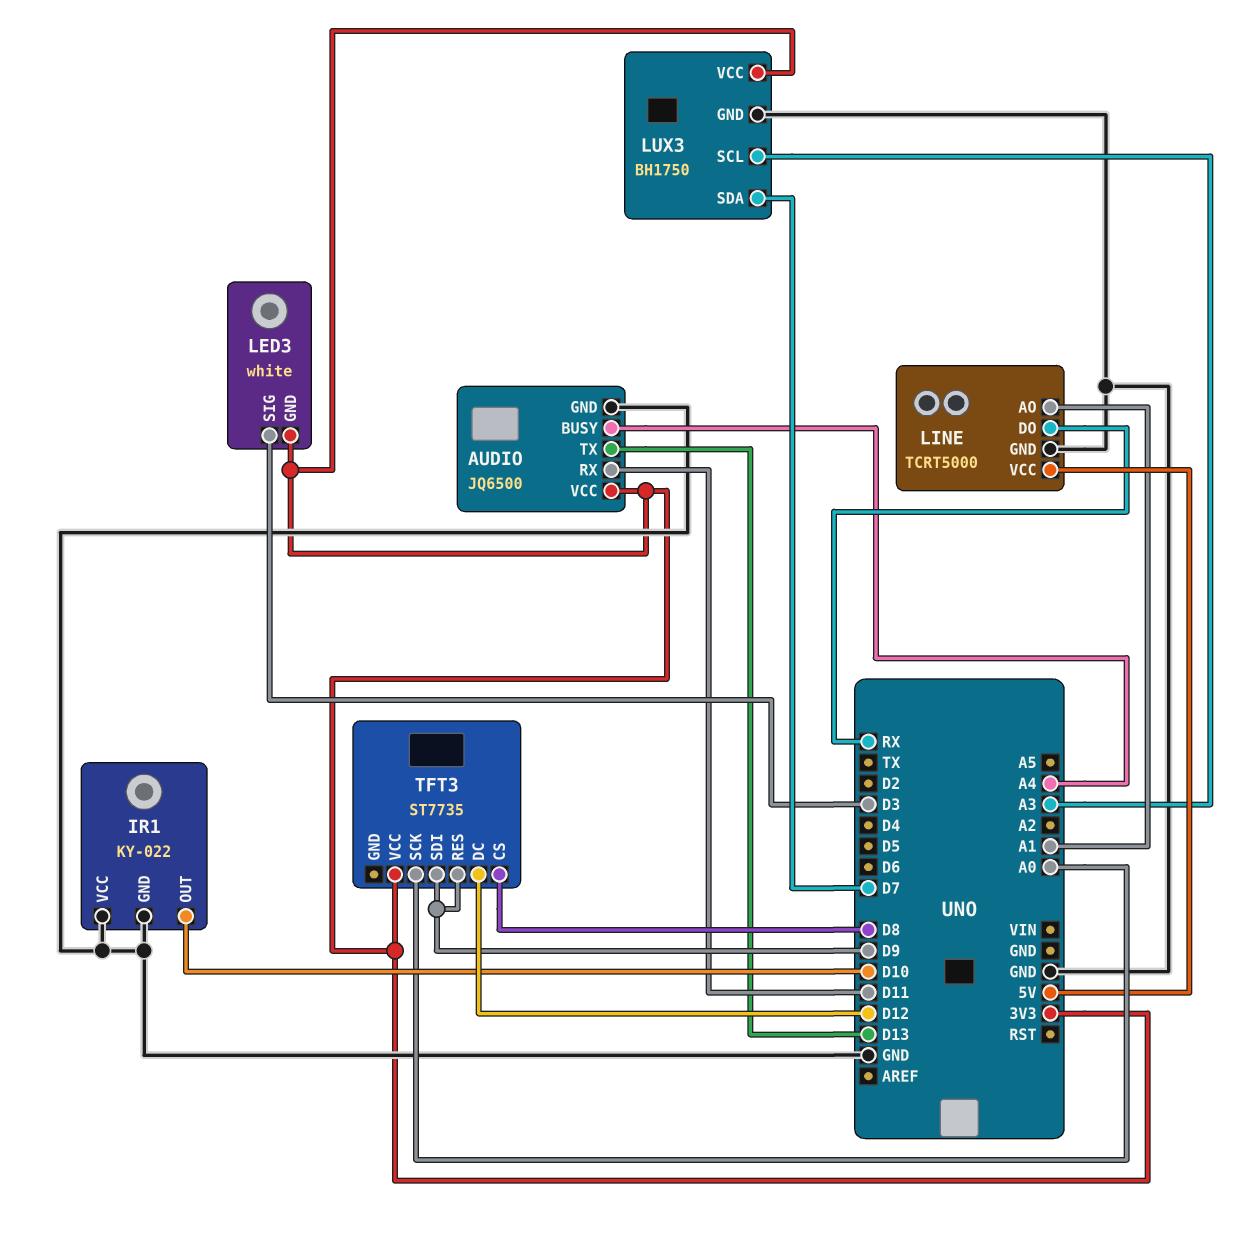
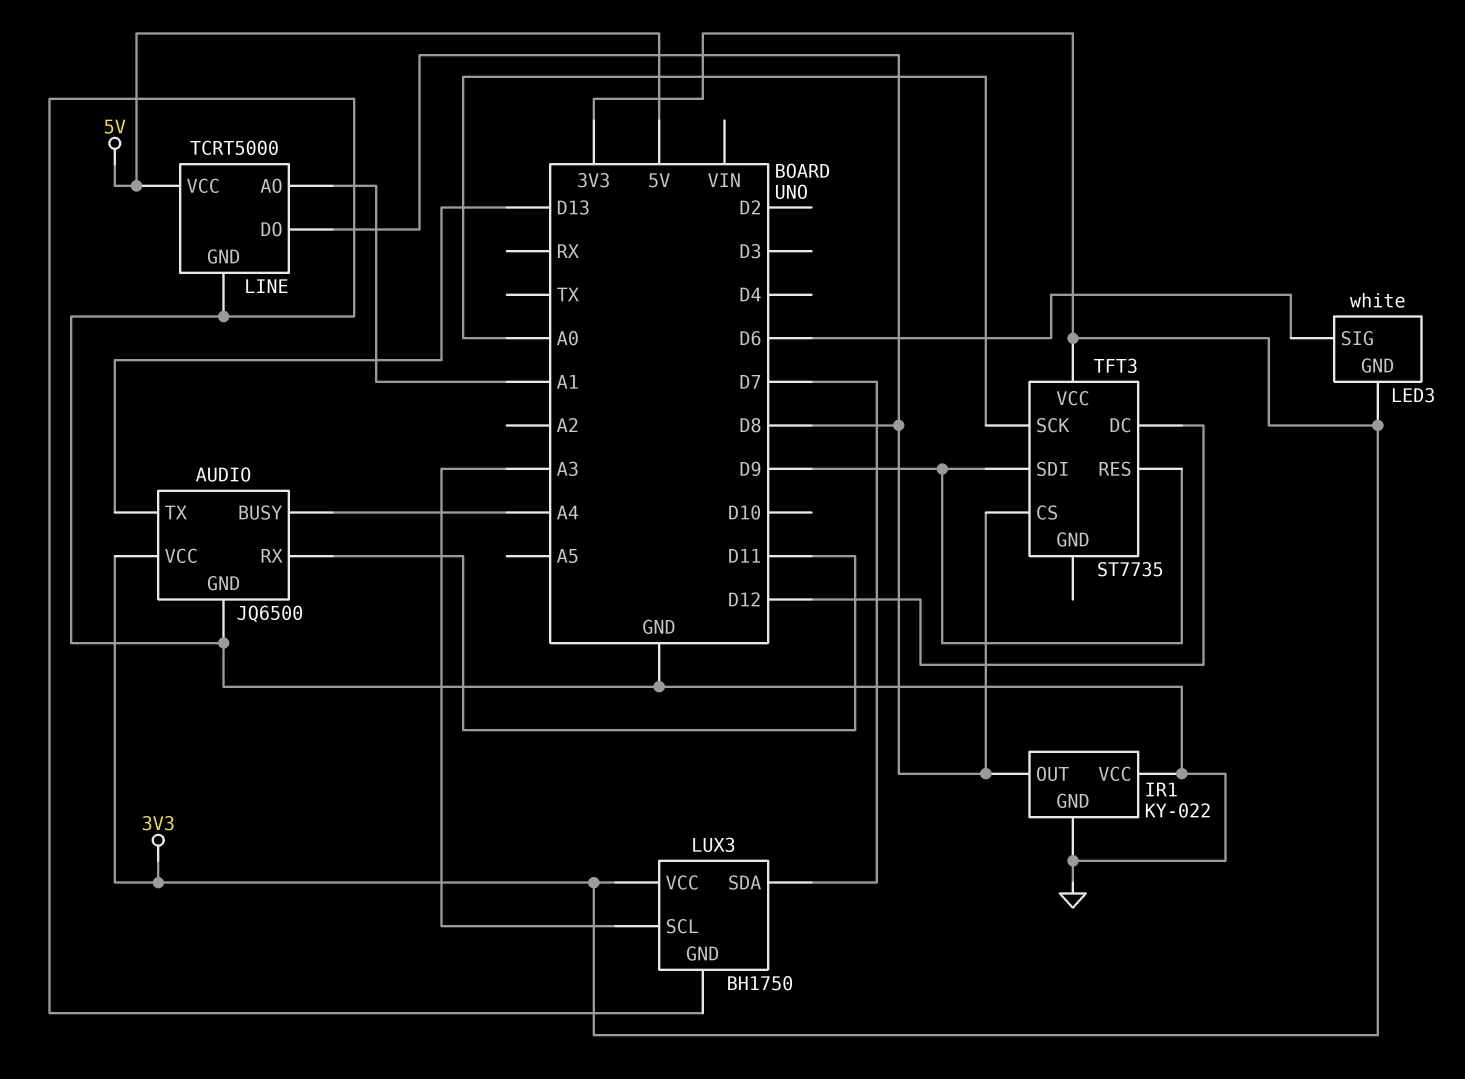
IR1 pin OUT: D10 -> D8
LED3 pin SIG: D3 -> D6
LINE pin DO: RX -> D8

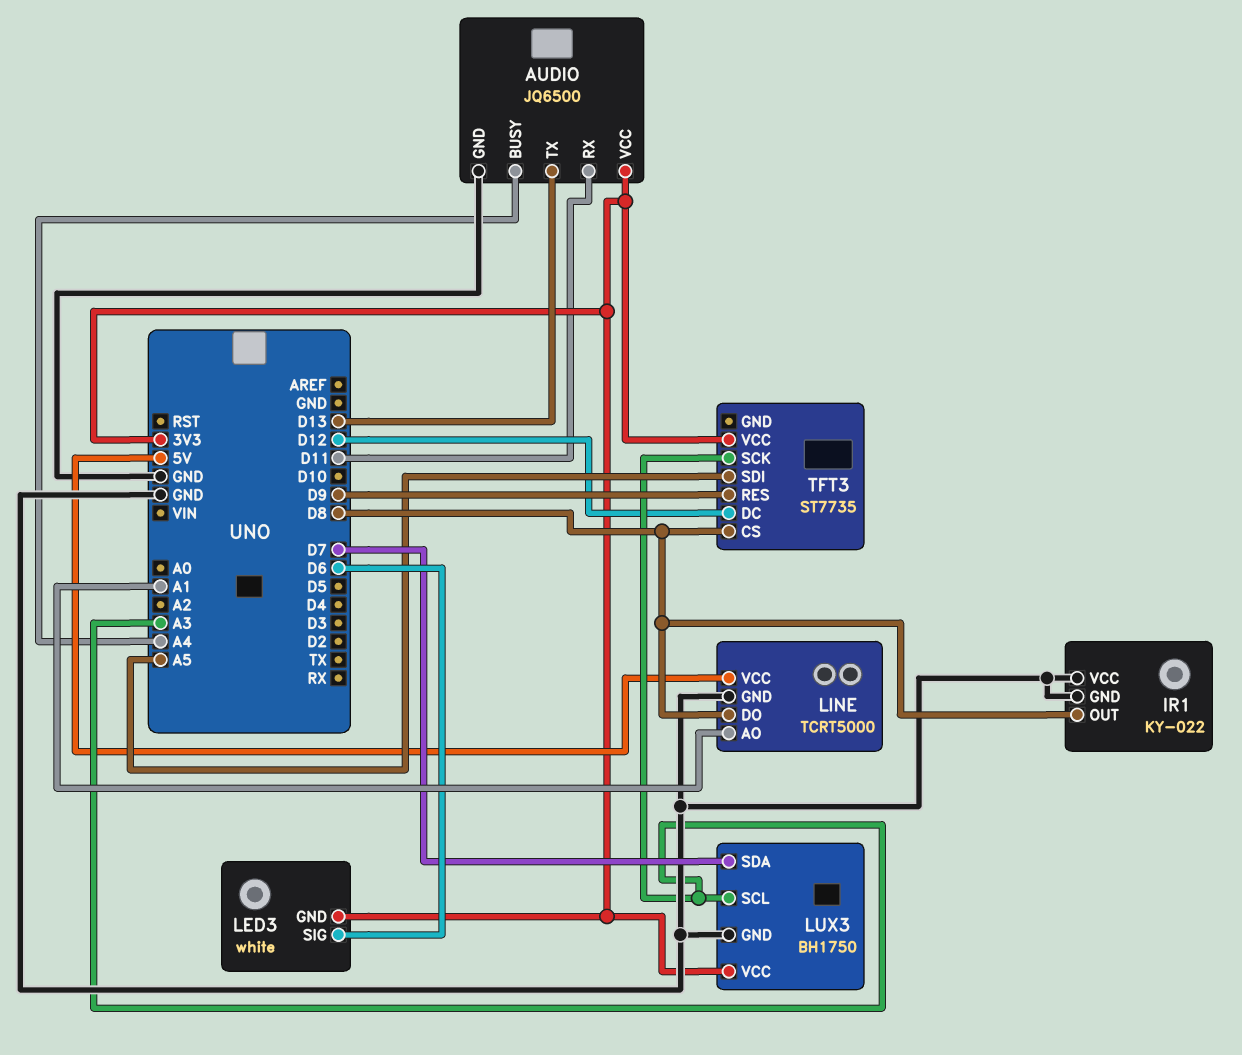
TFT3 pin SCK: A0 -> A3
TFT3 pin SDI: D9 -> A5

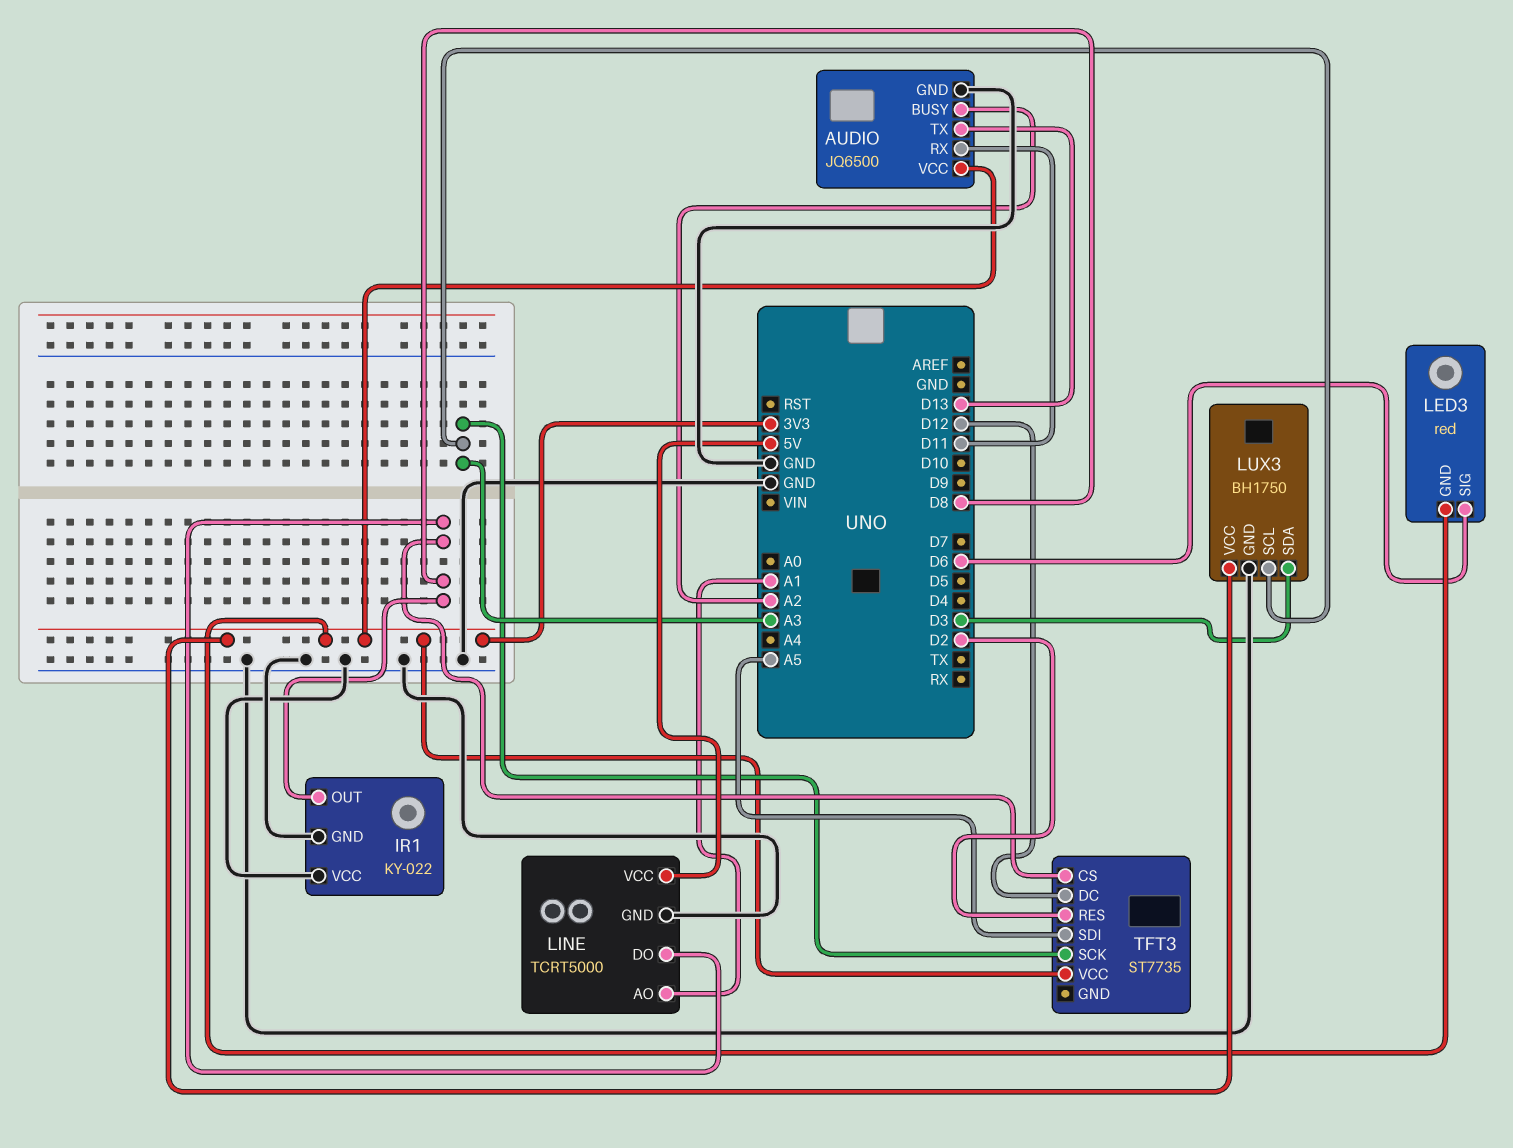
AUDIO pin BUSY: A4 -> A2
LED3: white -> red
LUX3 pin SDA: D7 -> D3
TFT3 pin RES: D9 -> D2

